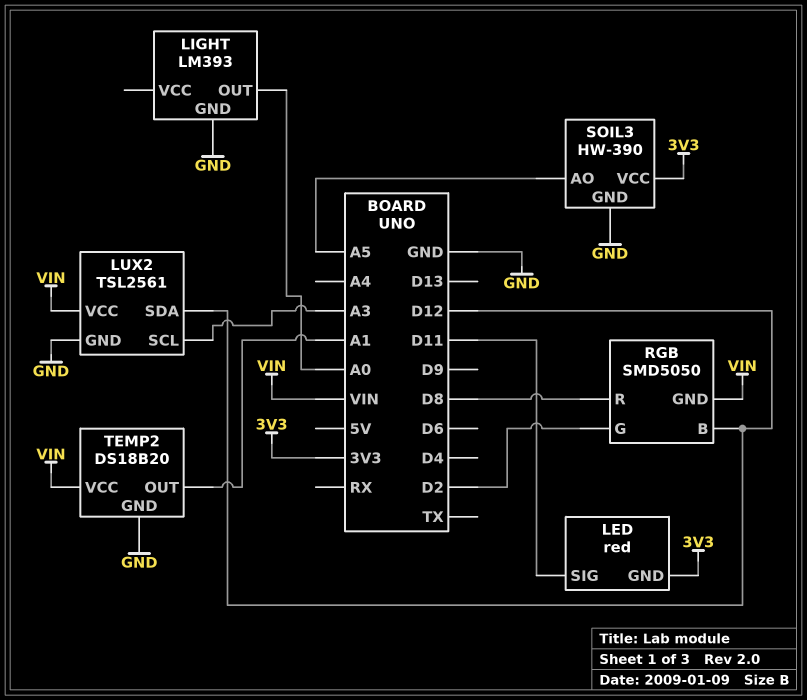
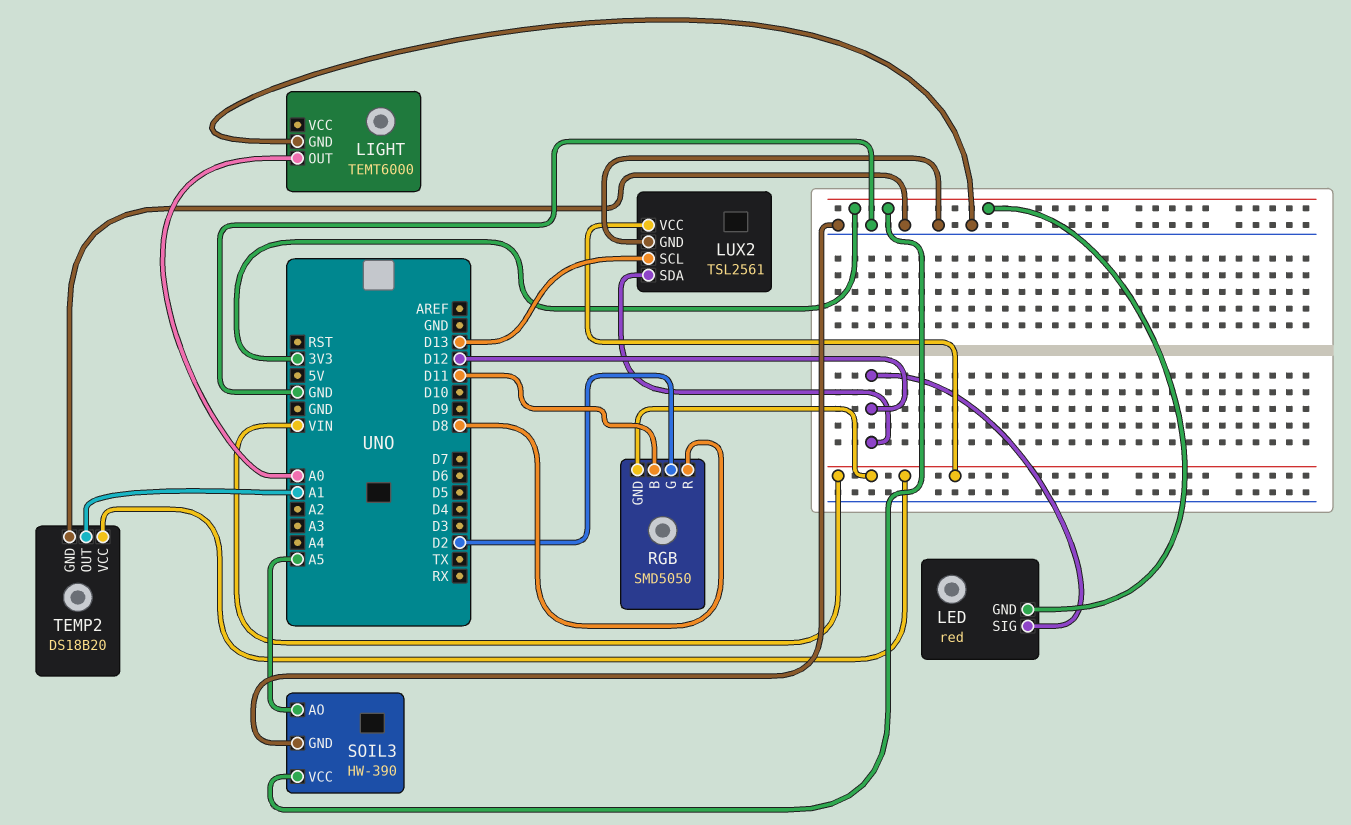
LED pin SIG: D11 -> D12
LIGHT: LM393 -> TEMT6000
LUX2 pin SCL: A3 -> D13
RGB pin B: D12 -> D11

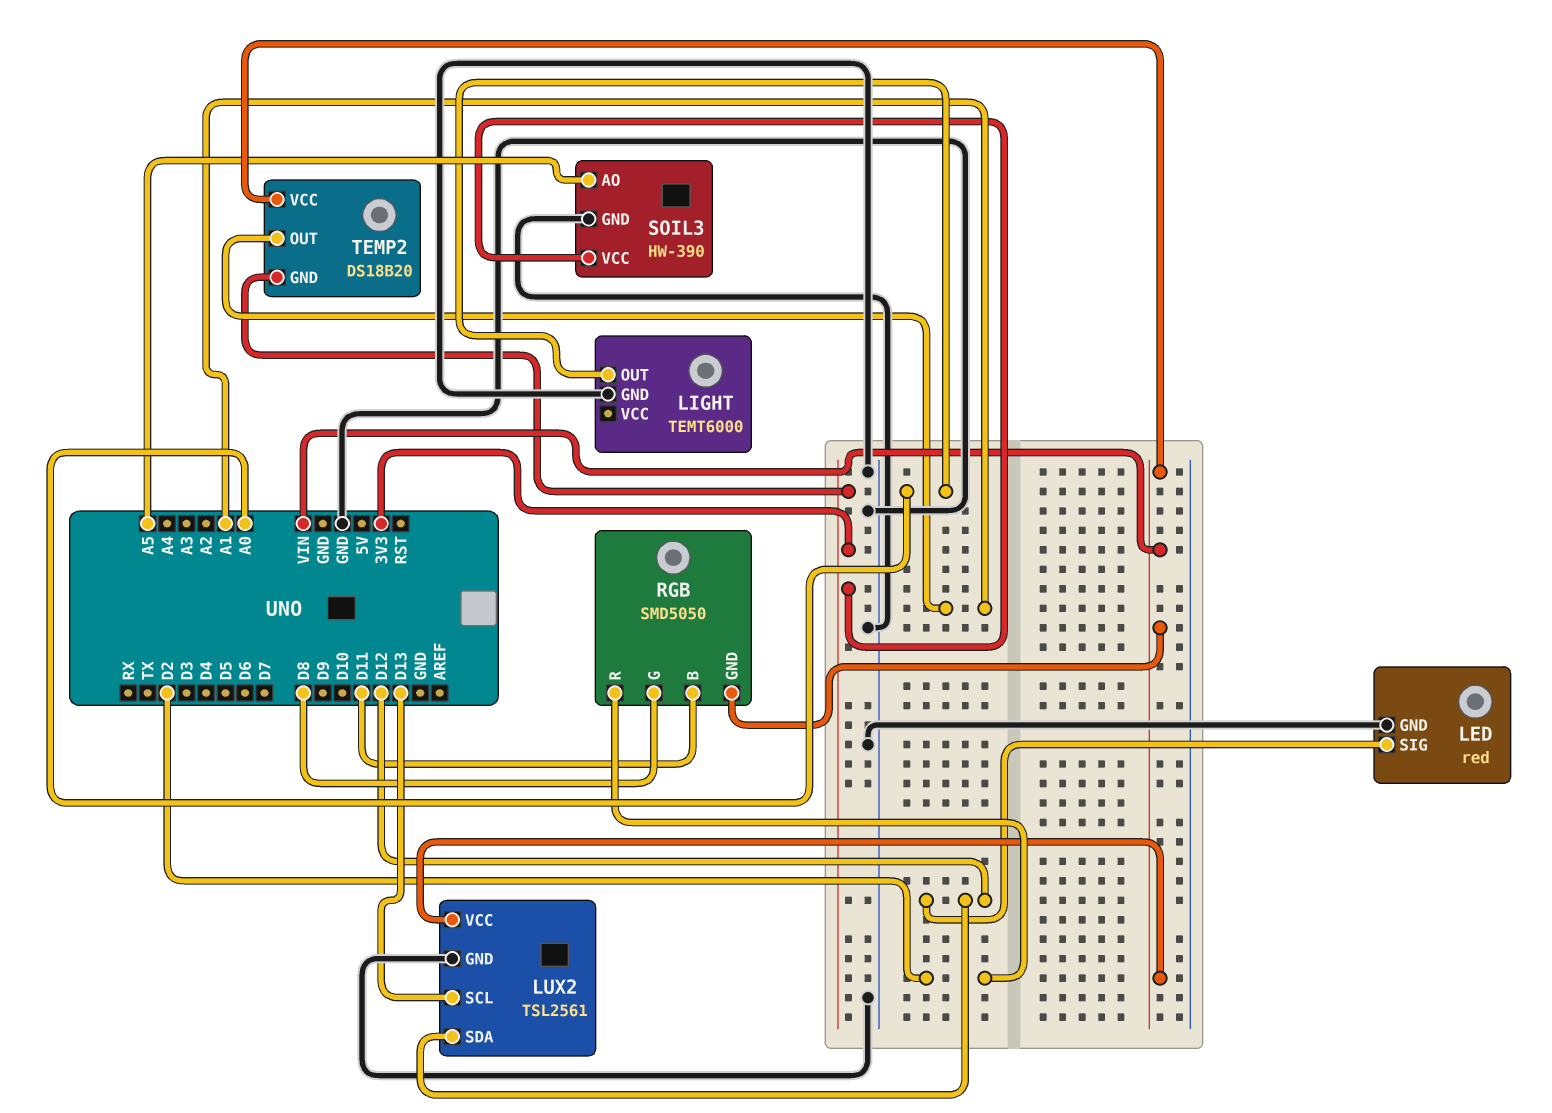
LED pin GND: 3V3 -> GND
RGB pin G: D2 -> D8
RGB pin R: D8 -> D2
TEMP2 pin GND: GND -> 3V3

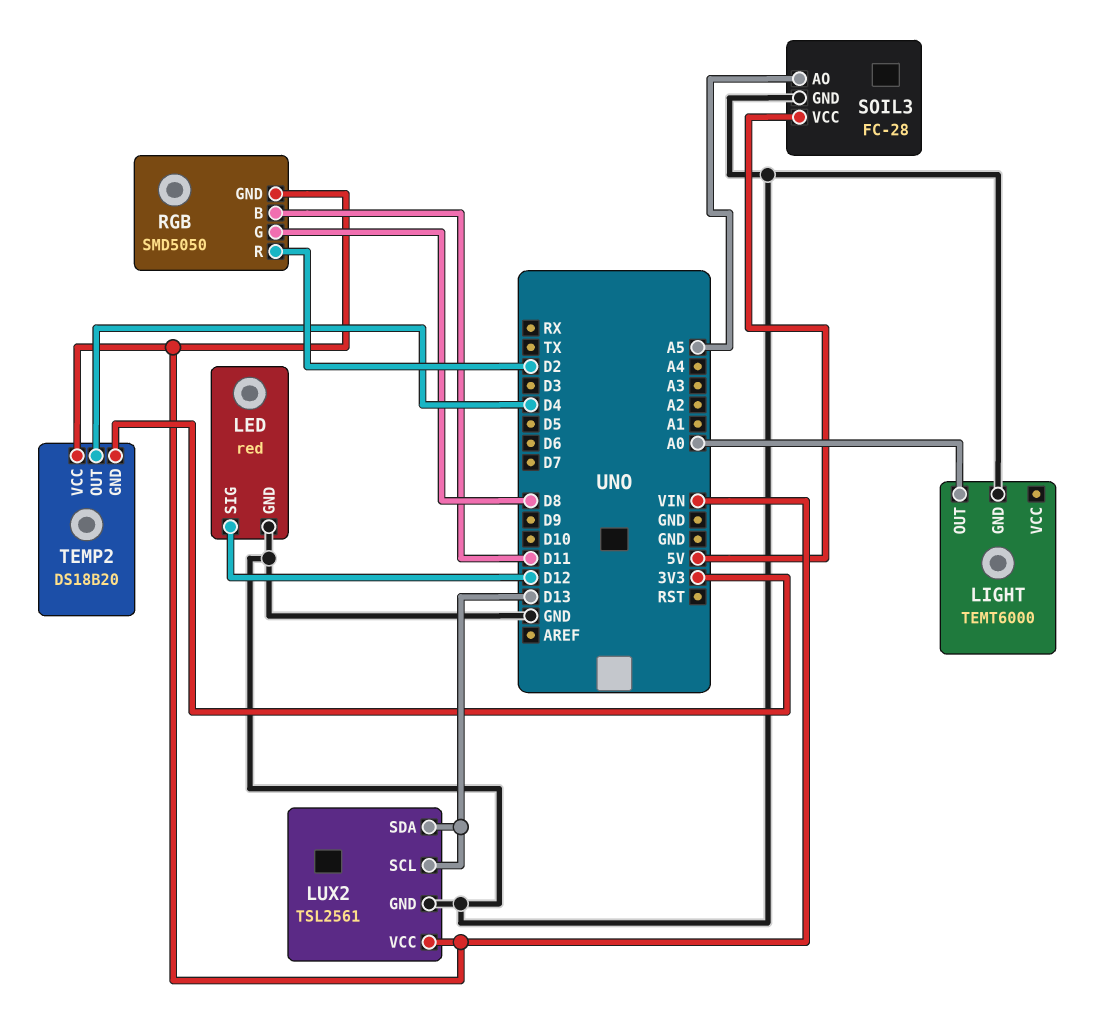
LUX2 pin SDA: D12 -> D13
SOIL3: HW-390 -> FC-28
SOIL3 pin VCC: 3V3 -> 5V
TEMP2 pin OUT: A1 -> D4

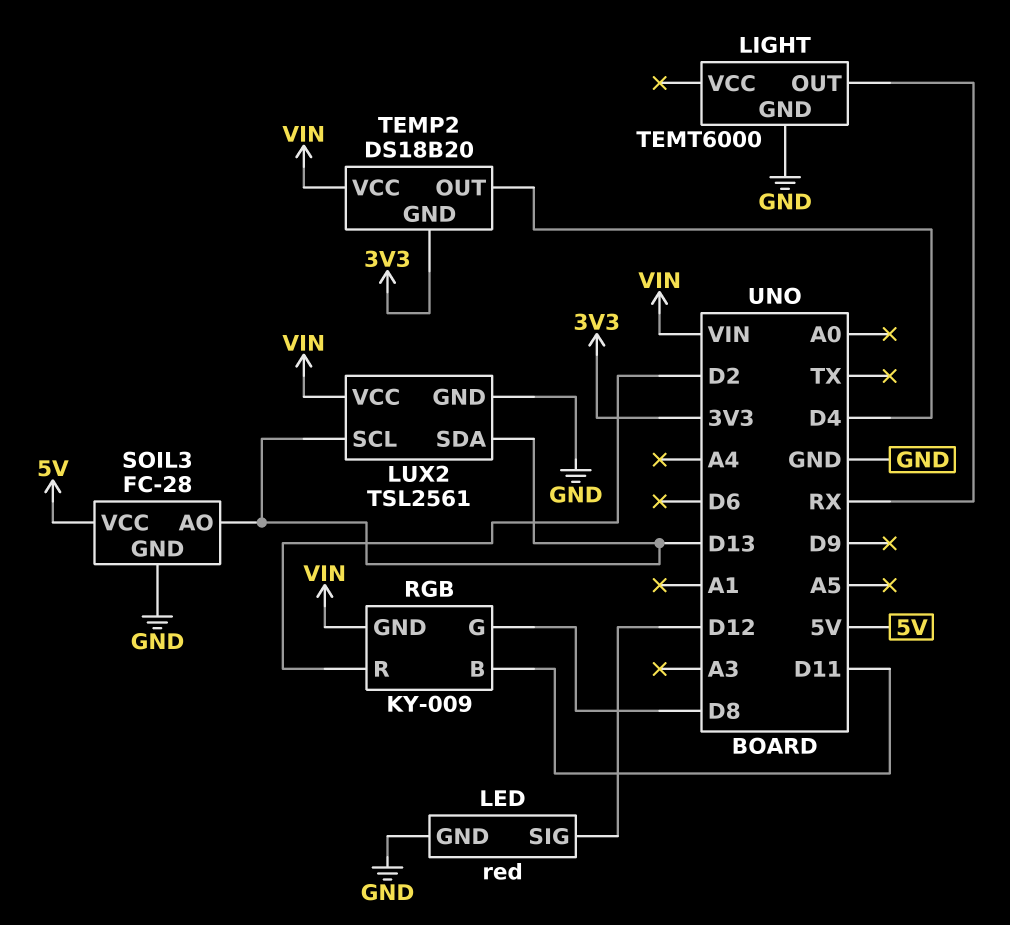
LIGHT pin OUT: A0 -> RX
RGB: SMD5050 -> KY-009
SOIL3 pin AO: A5 -> D13

